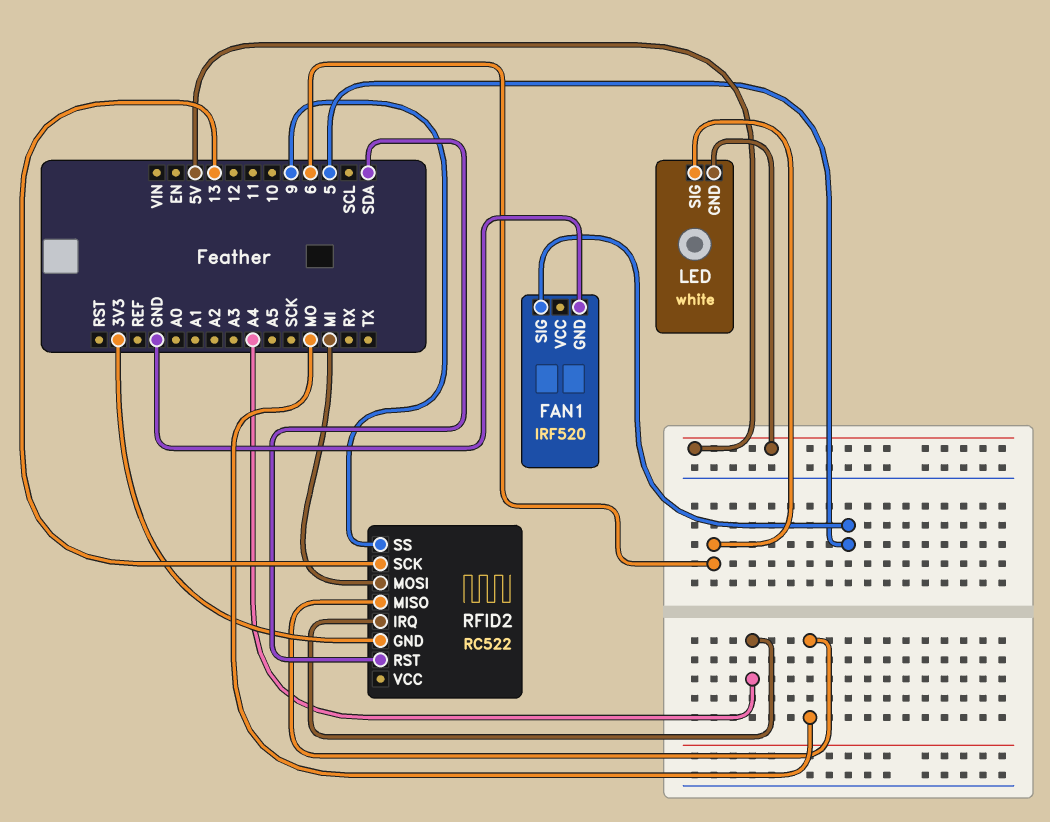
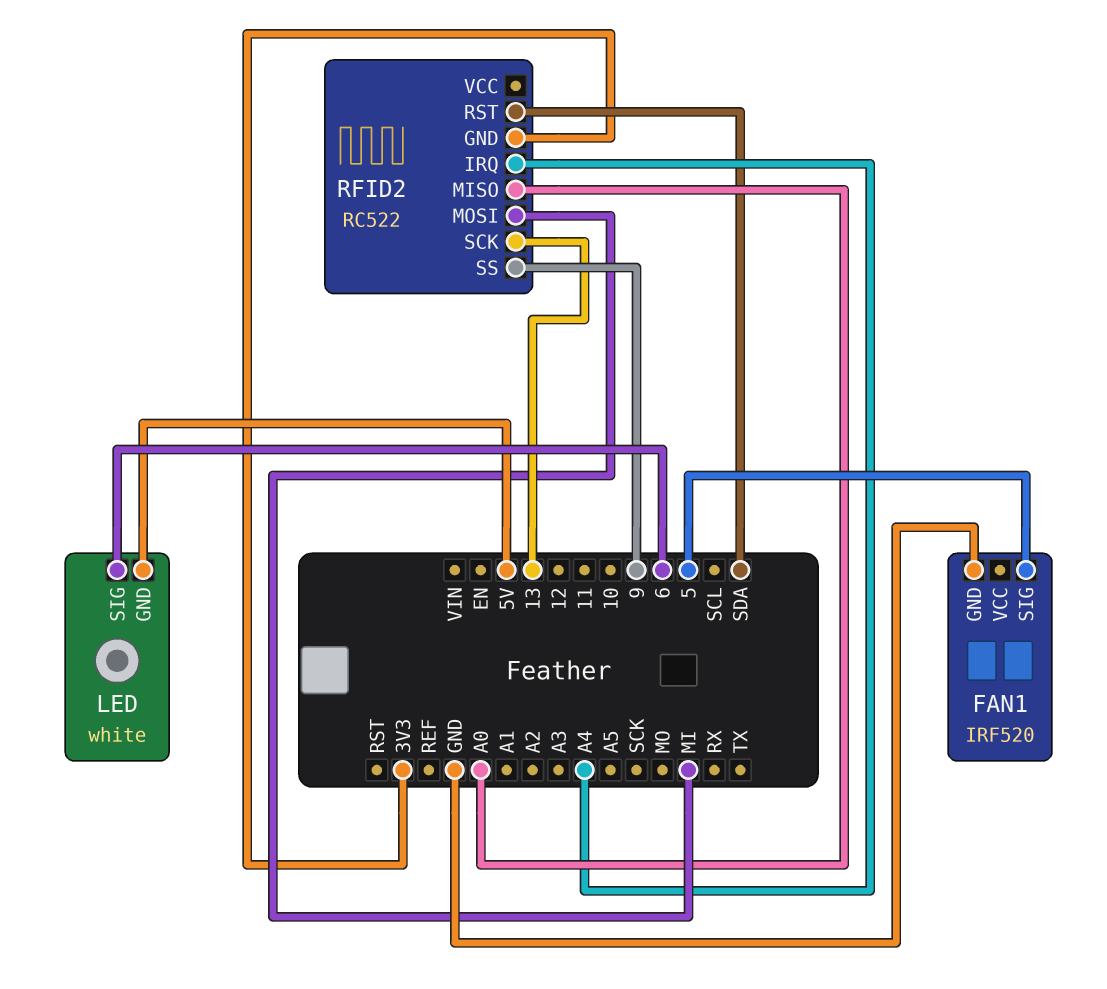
RFID2 pin MISO: MO -> A0

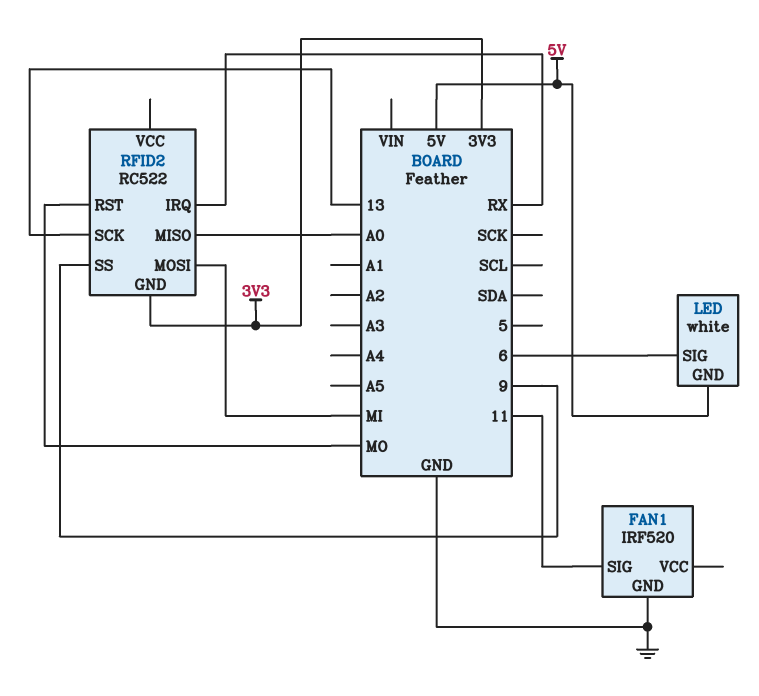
FAN1 pin SIG: 5 -> 11
RFID2 pin IRQ: A4 -> RX
RFID2 pin RST: SDA -> MO

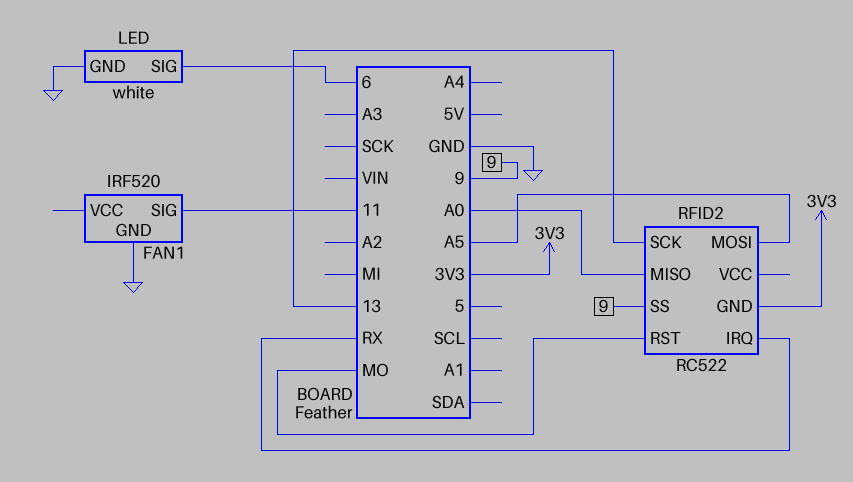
LED pin GND: 5V -> GND
RFID2 pin MOSI: MI -> A5

